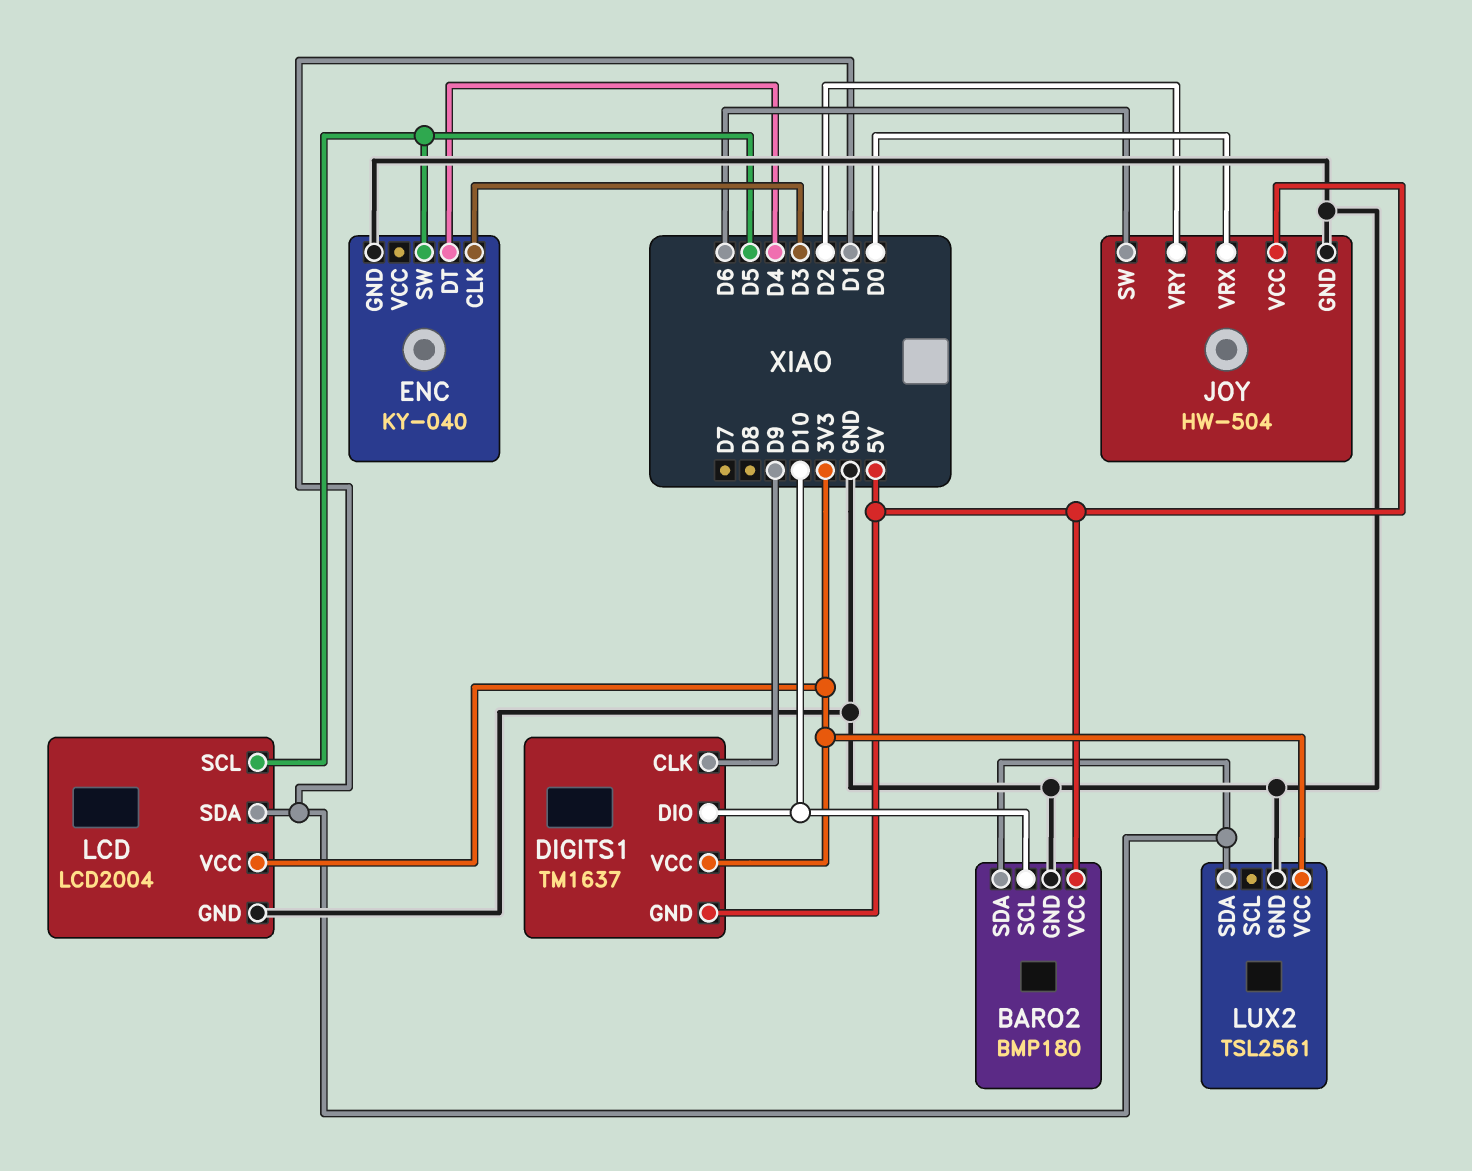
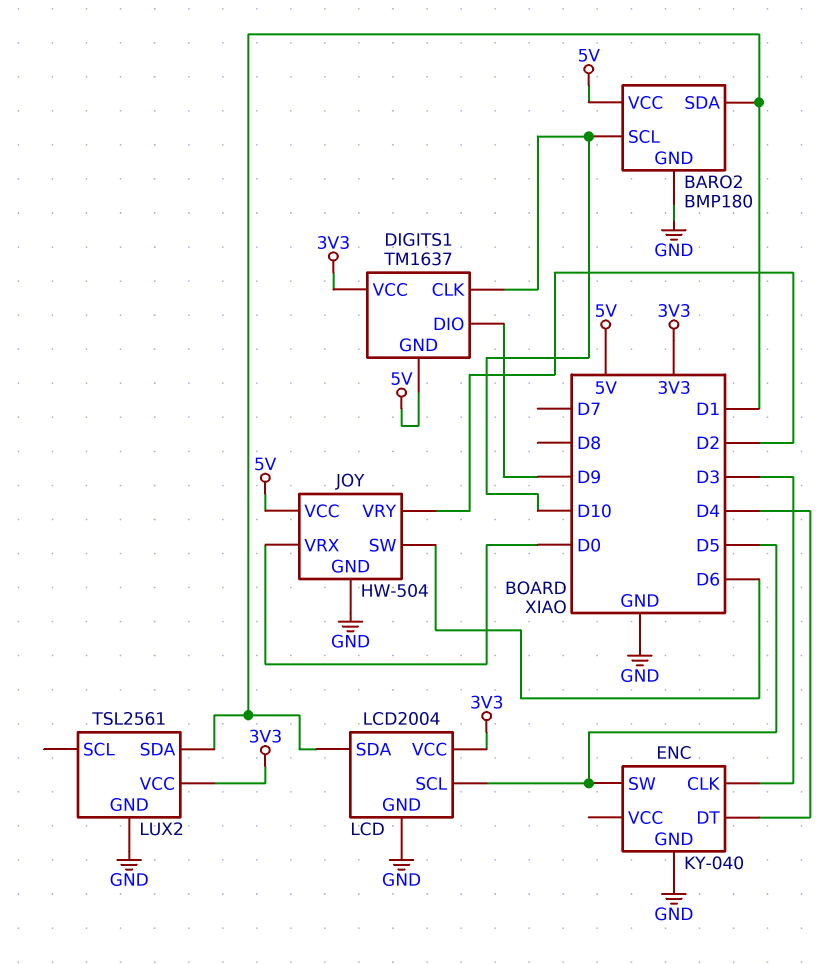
DIGITS1 pin CLK: D9 -> D10
DIGITS1 pin DIO: D10 -> D9

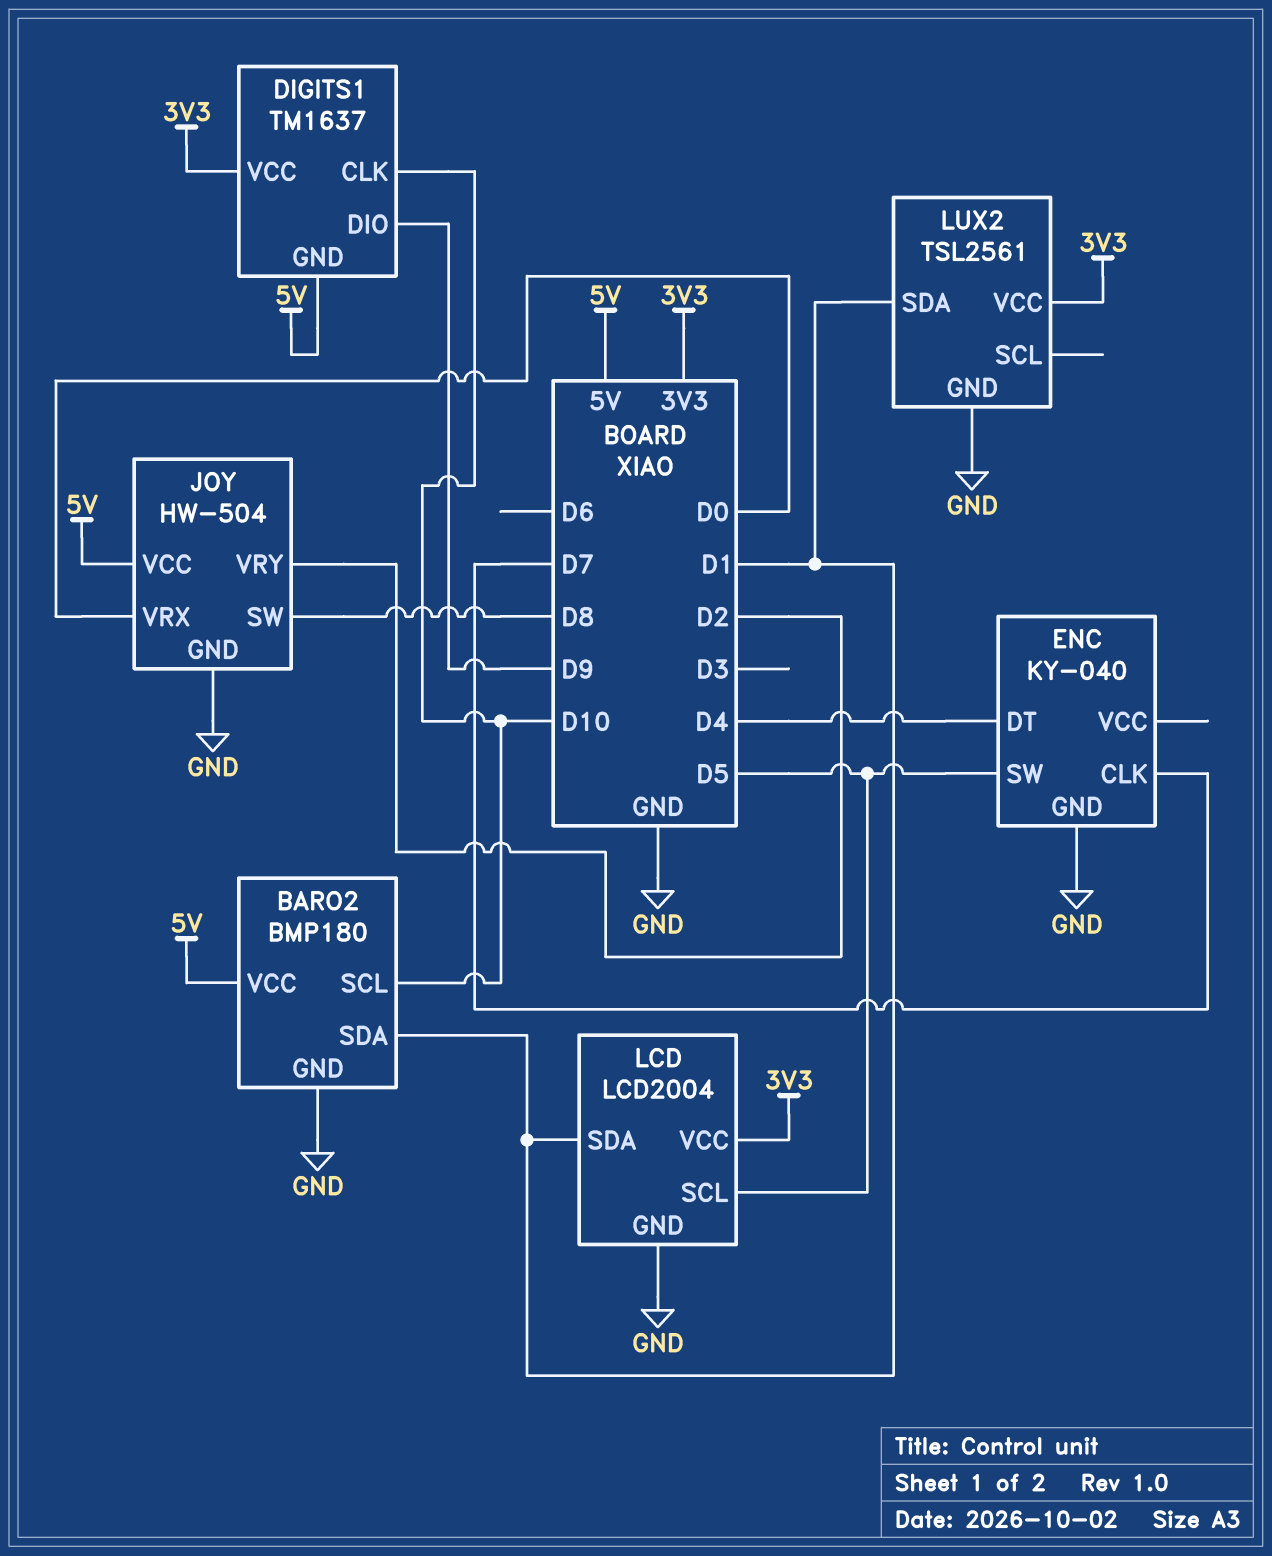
ENC pin CLK: D3 -> D7
JOY pin SW: D6 -> D8

